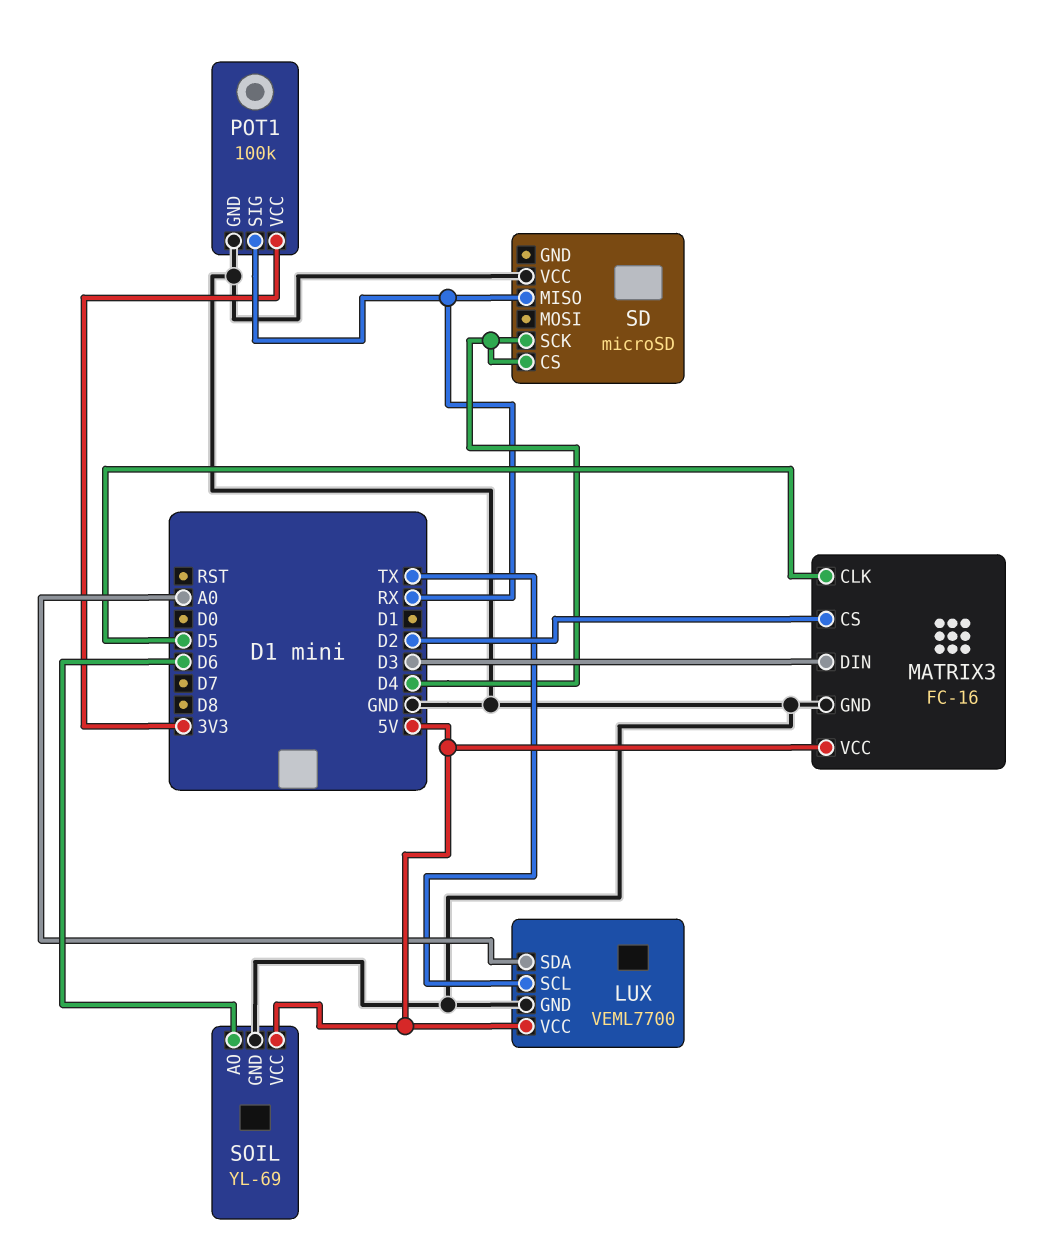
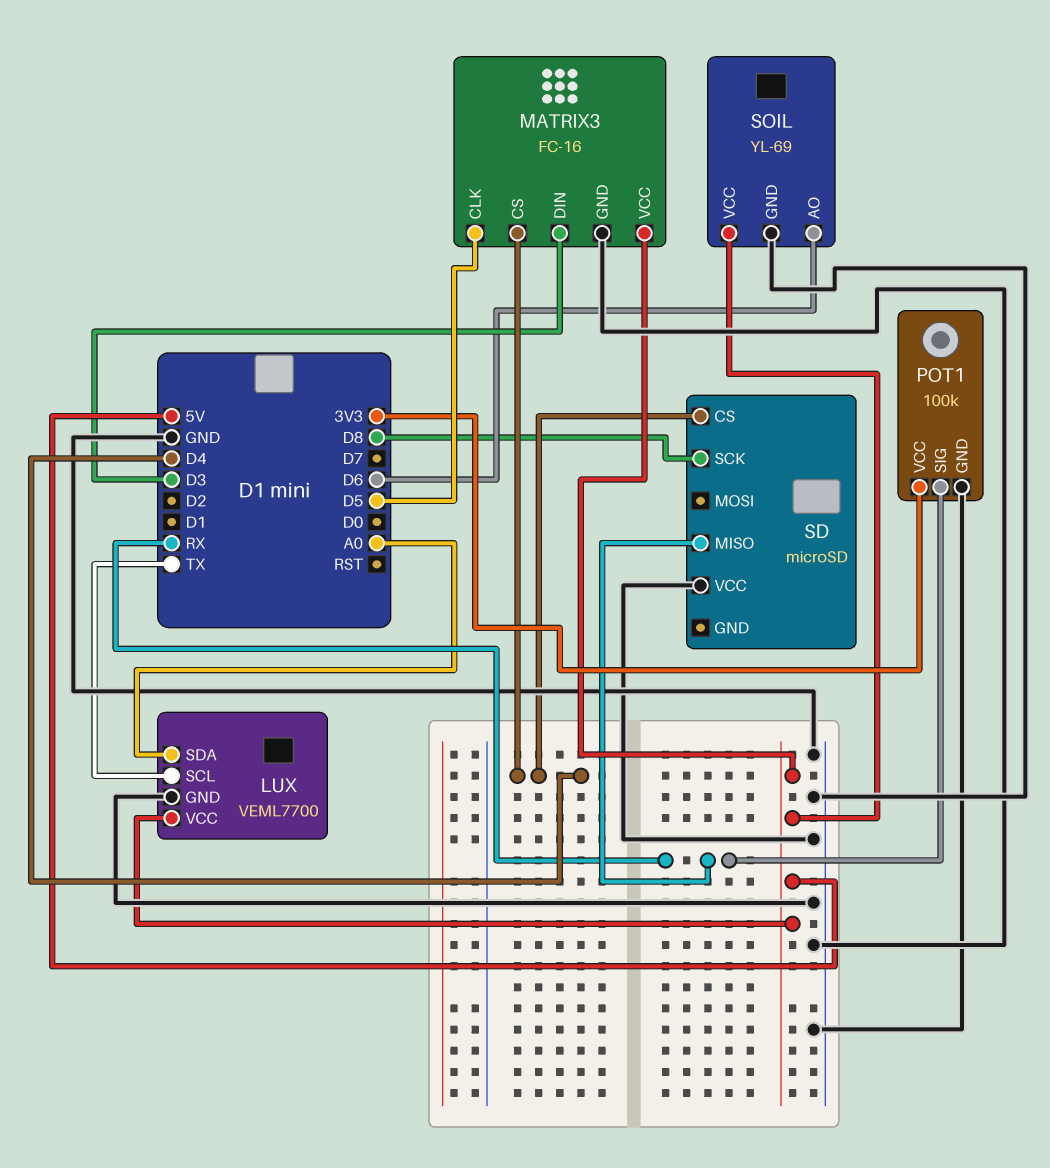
MATRIX3 pin CS: D2 -> D4
SD pin SCK: D4 -> D8

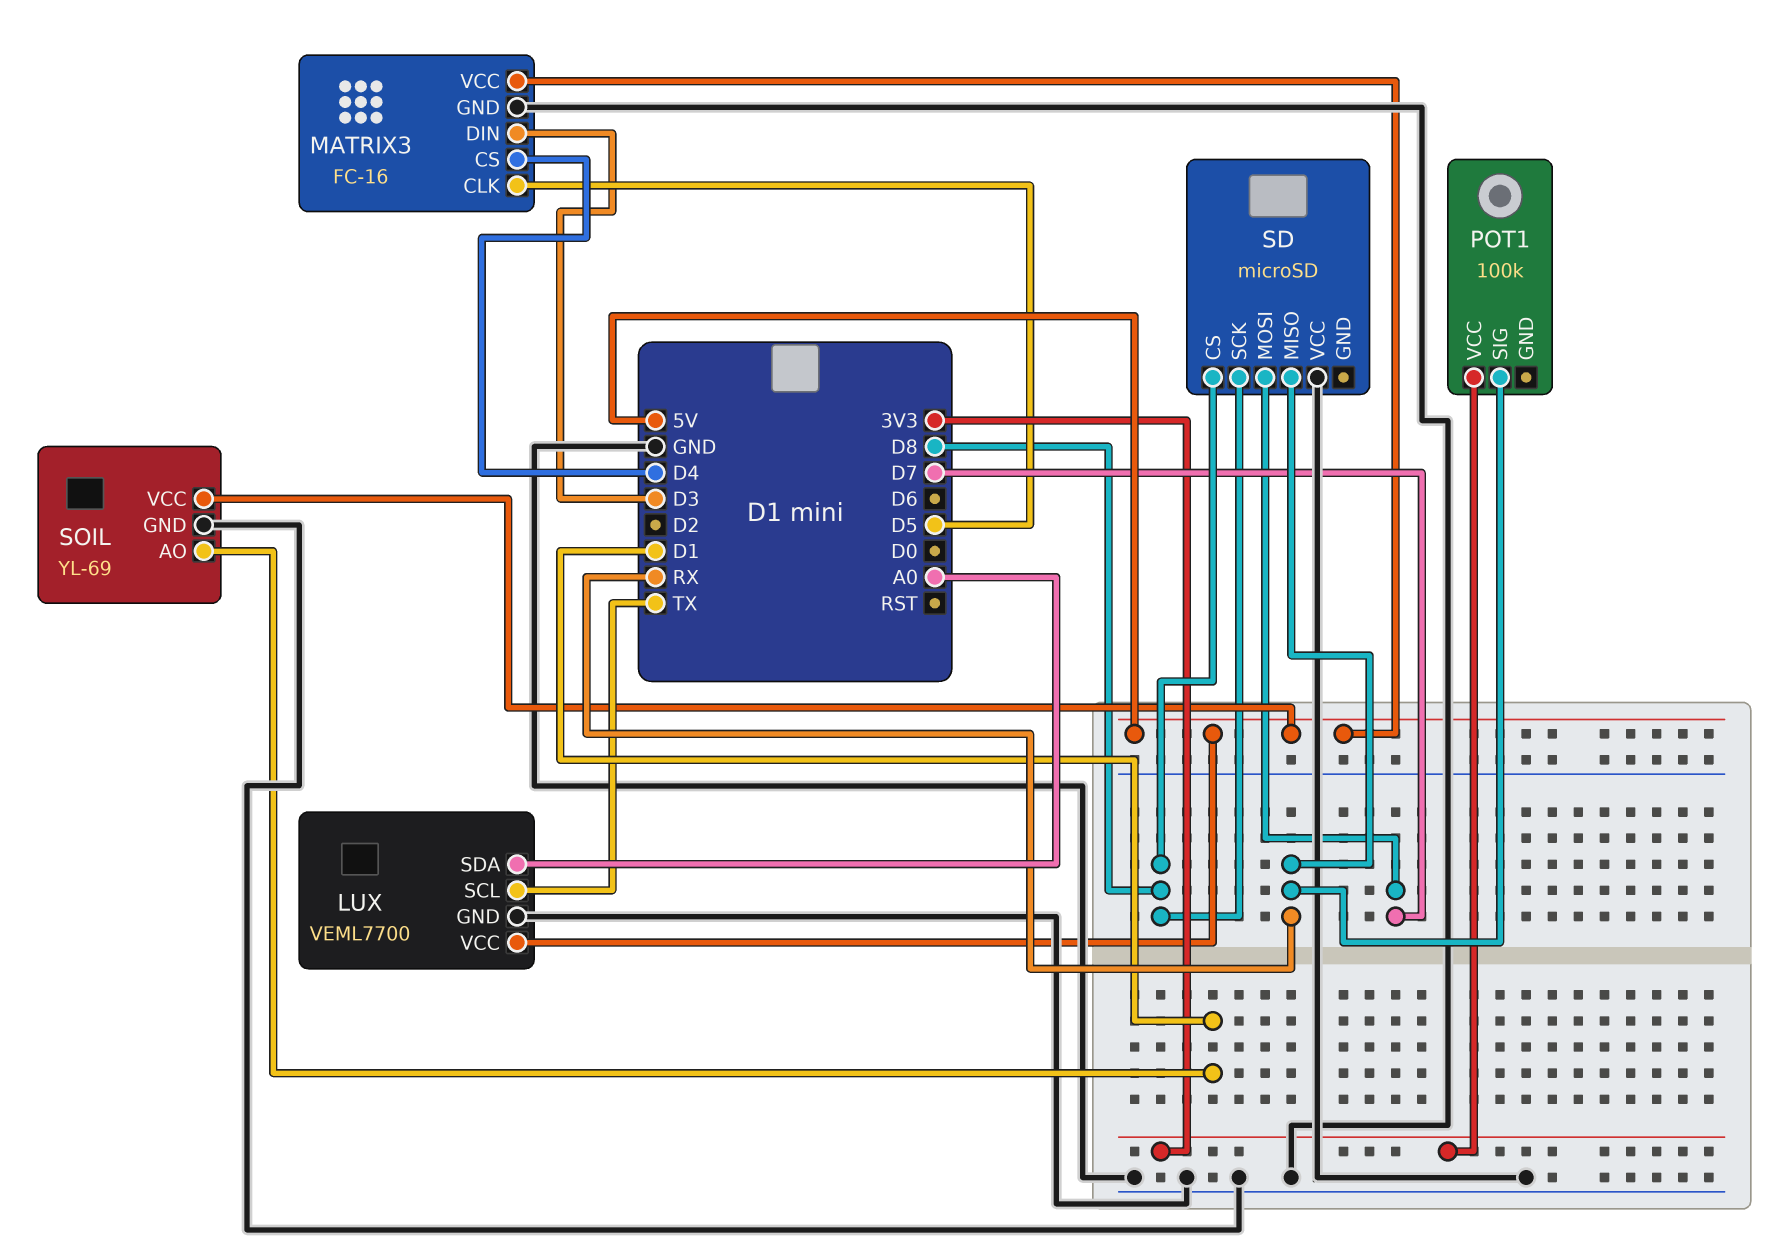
POT1 pin GND: GND -> none
SD pin CS: D4 -> D8
SD pin MOSI: none -> D7
SOIL pin AO: D6 -> D1

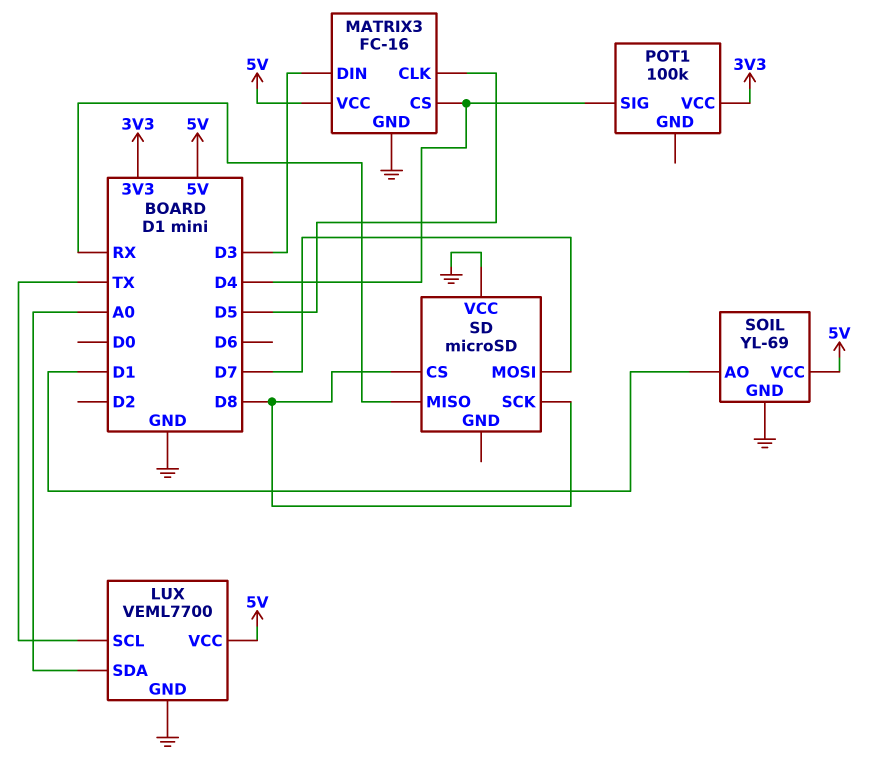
POT1 pin SIG: RX -> D4

